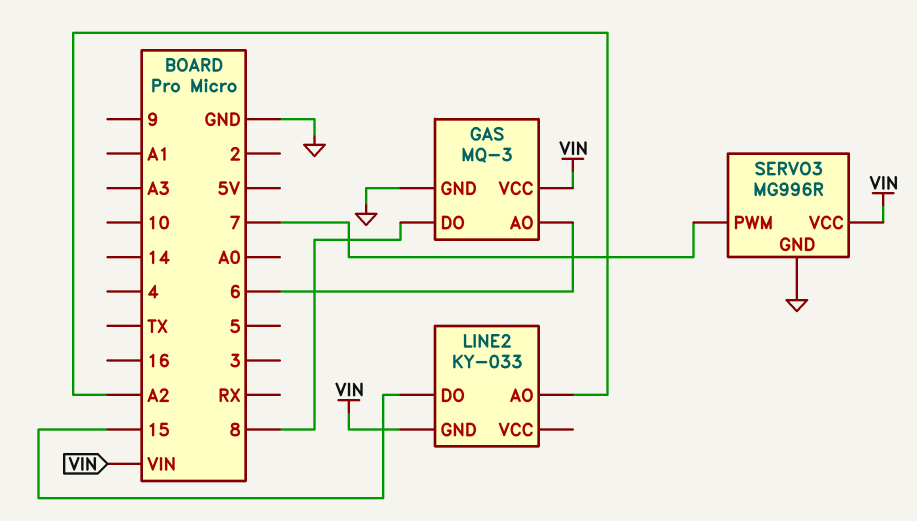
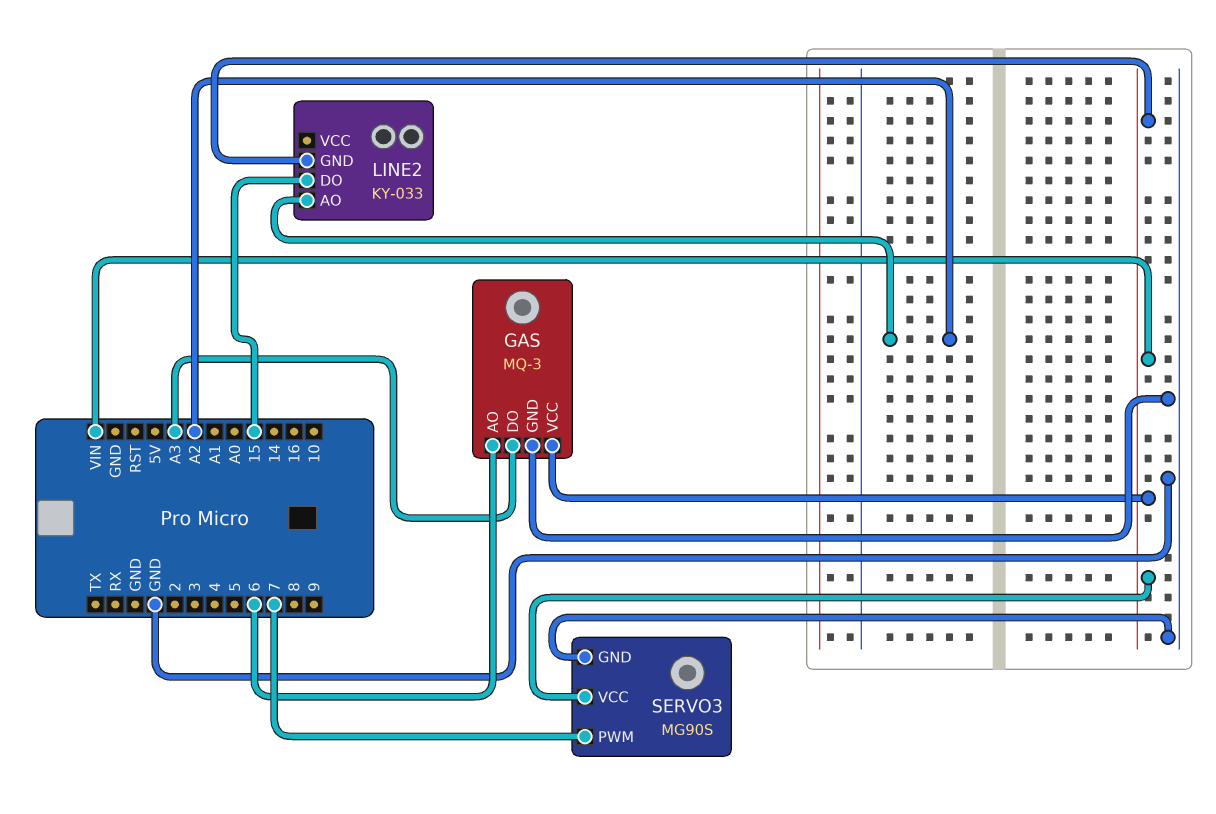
GAS pin DO: 8 -> A3
SERVO3: MG996R -> MG90S

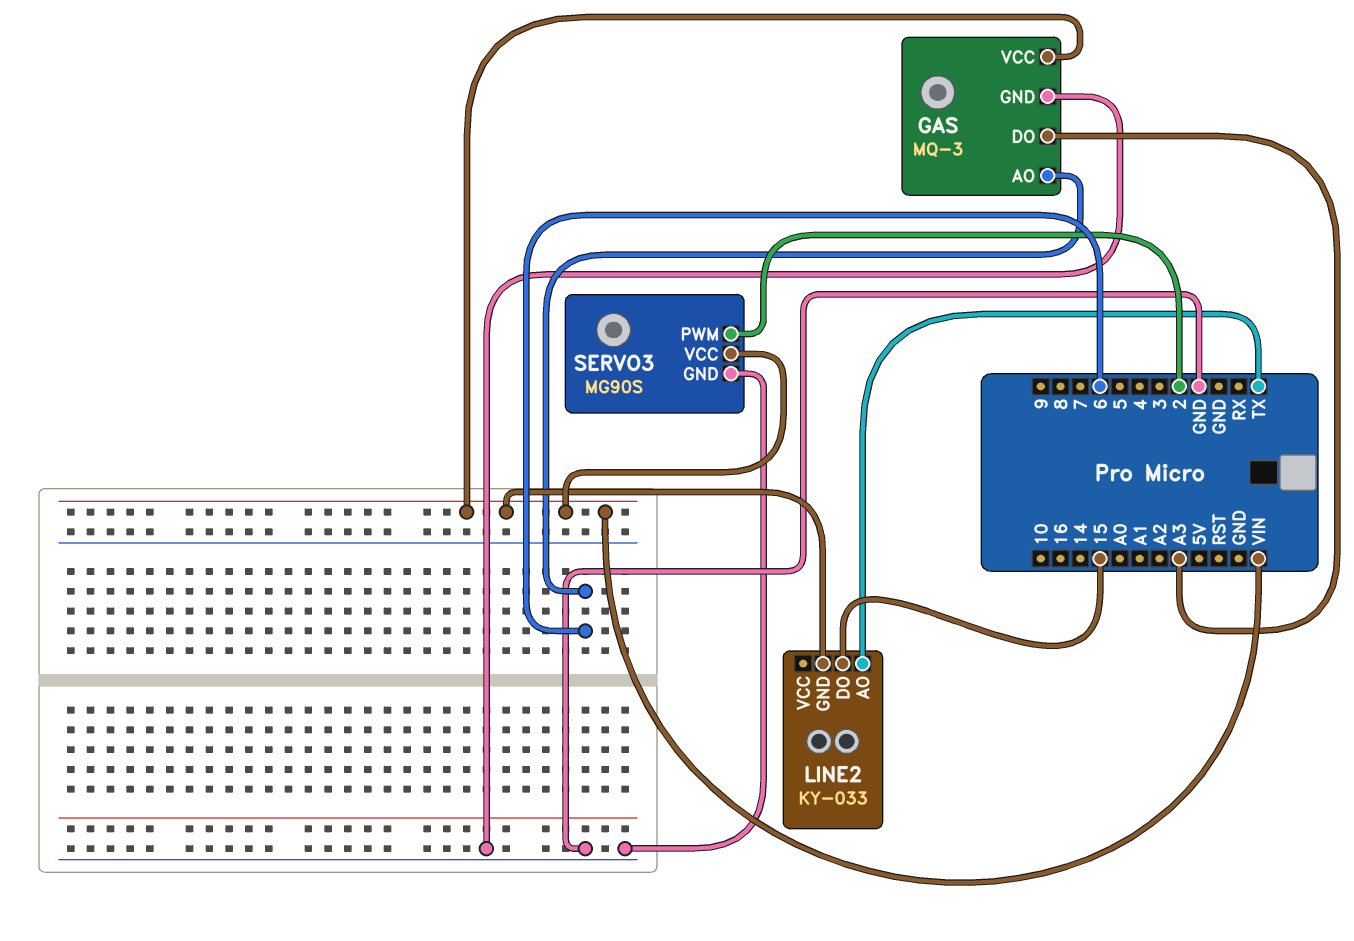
LINE2 pin AO: A2 -> TX
SERVO3 pin PWM: 7 -> 2

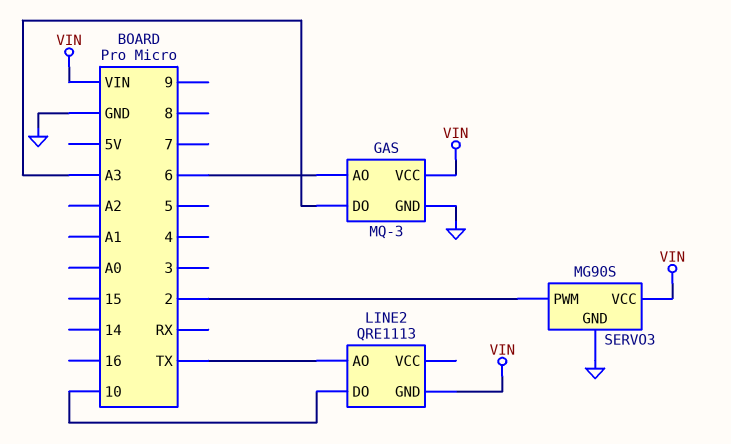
LINE2: KY-033 -> QRE1113
LINE2 pin DO: 15 -> 10

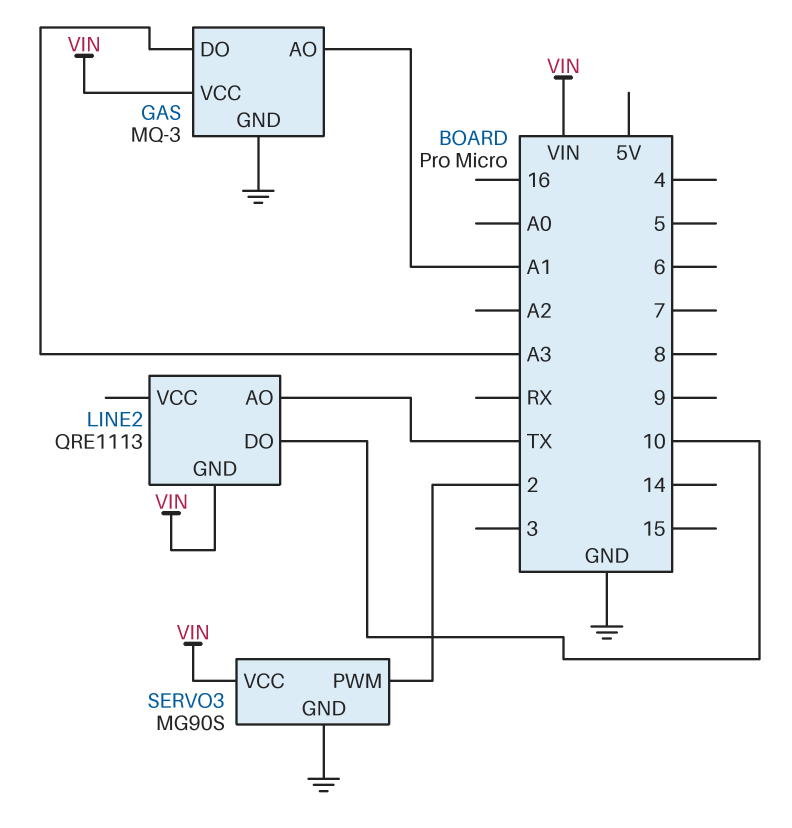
GAS pin AO: 6 -> A1

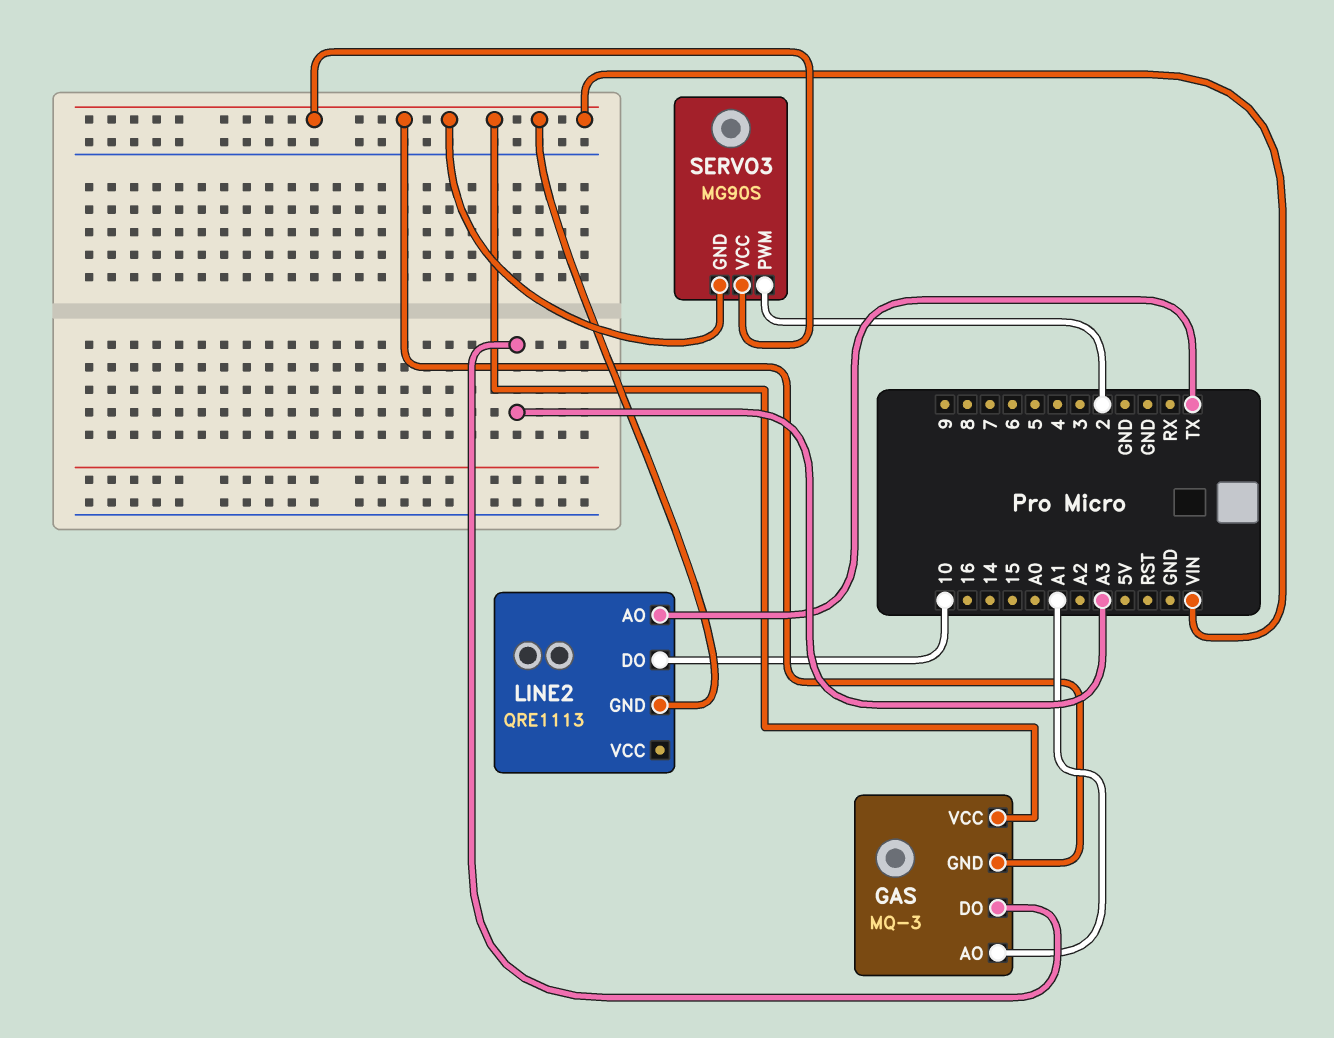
GAS pin GND: GND -> VIN
SERVO3 pin GND: GND -> VIN

